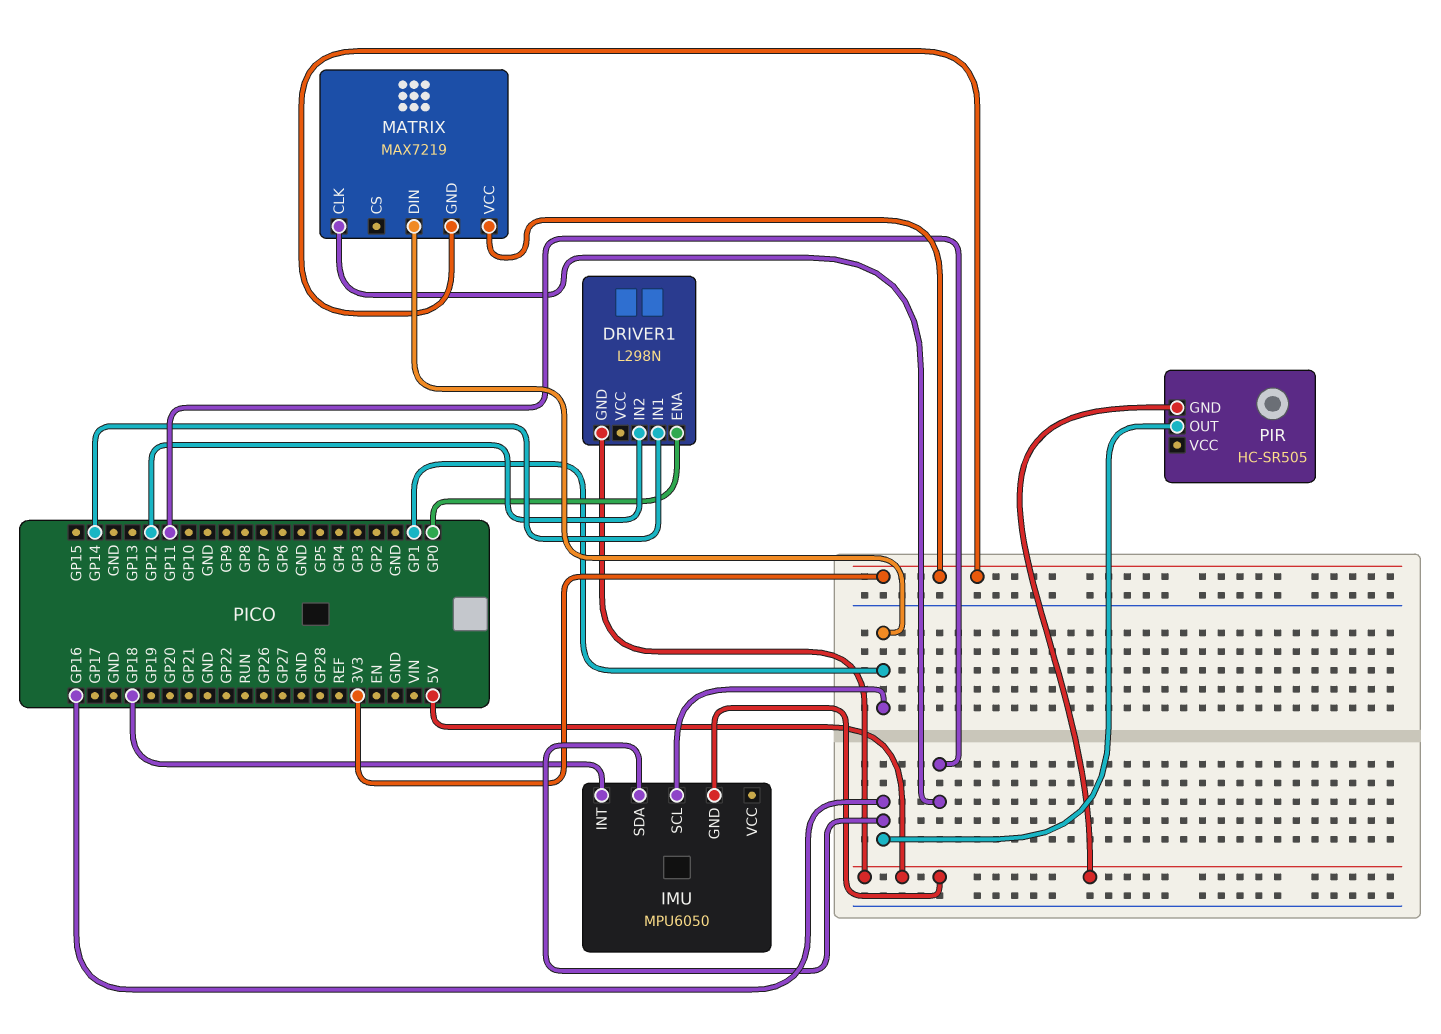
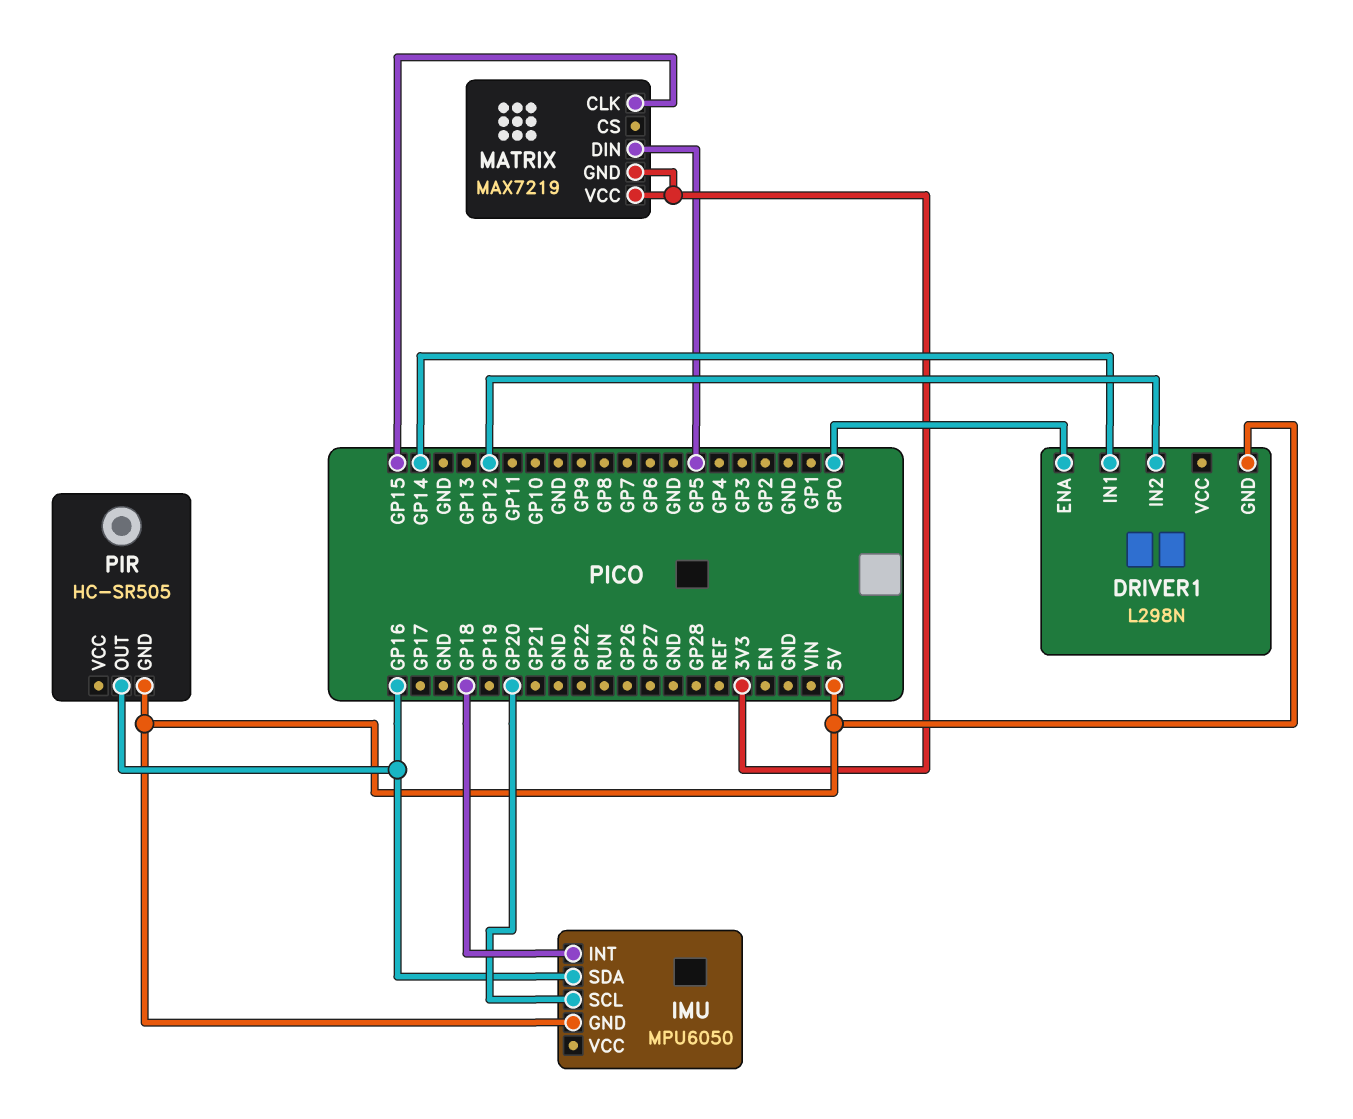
IMU pin SCL: GP1 -> GP20
MATRIX pin CLK: GP11 -> GP15
MATRIX pin DIN: GP1 -> GP5

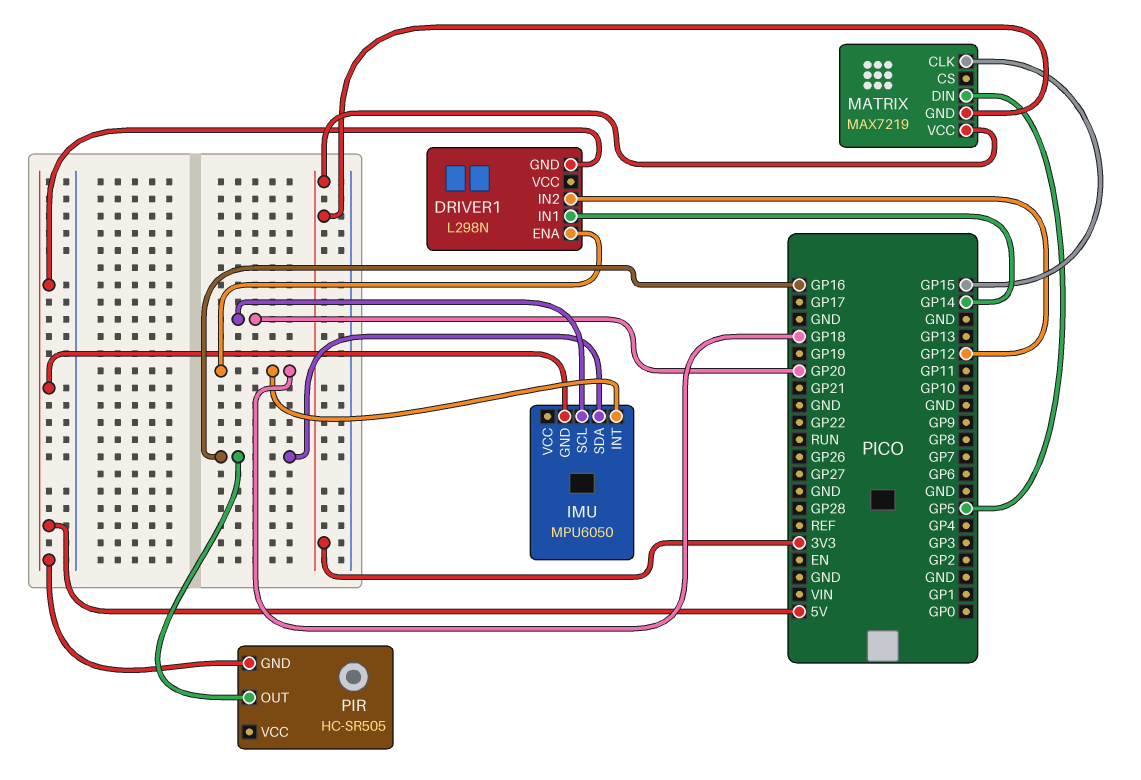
DRIVER1 pin ENA: GP0 -> GP18

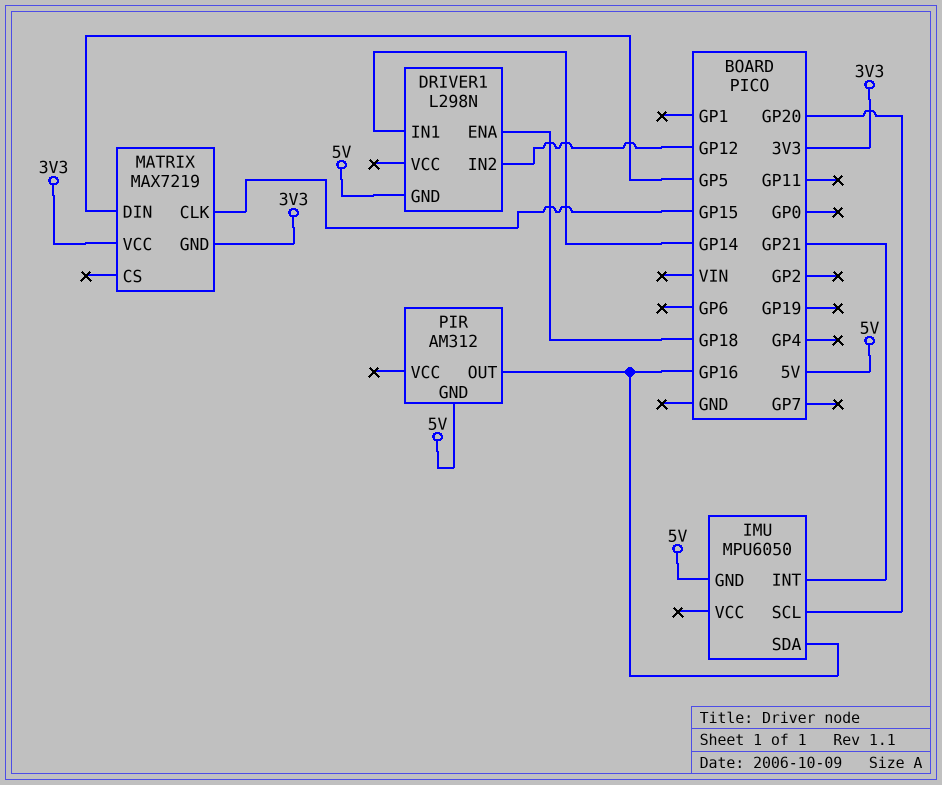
IMU pin INT: GP18 -> GP21
PIR: HC-SR505 -> AM312

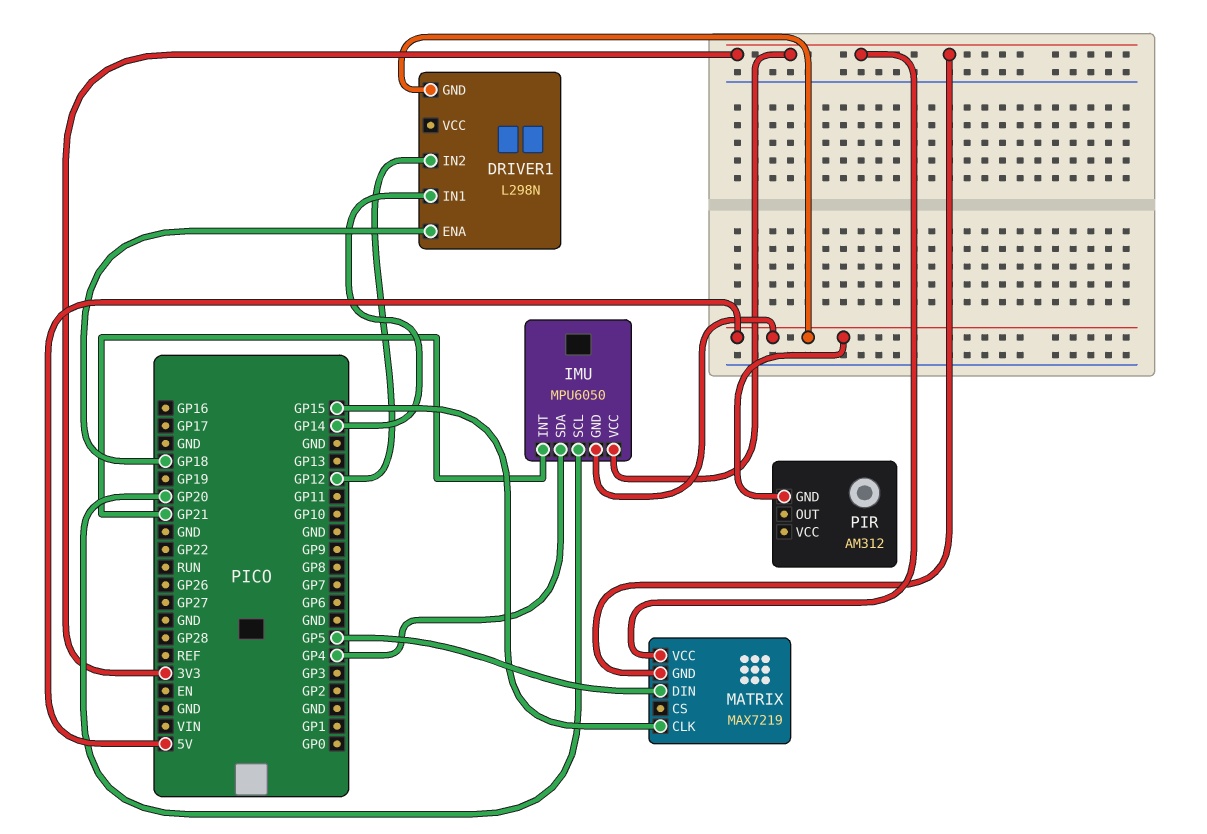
IMU pin SDA: GP16 -> GP4
IMU pin VCC: none -> 3V3
PIR pin OUT: GP16 -> none

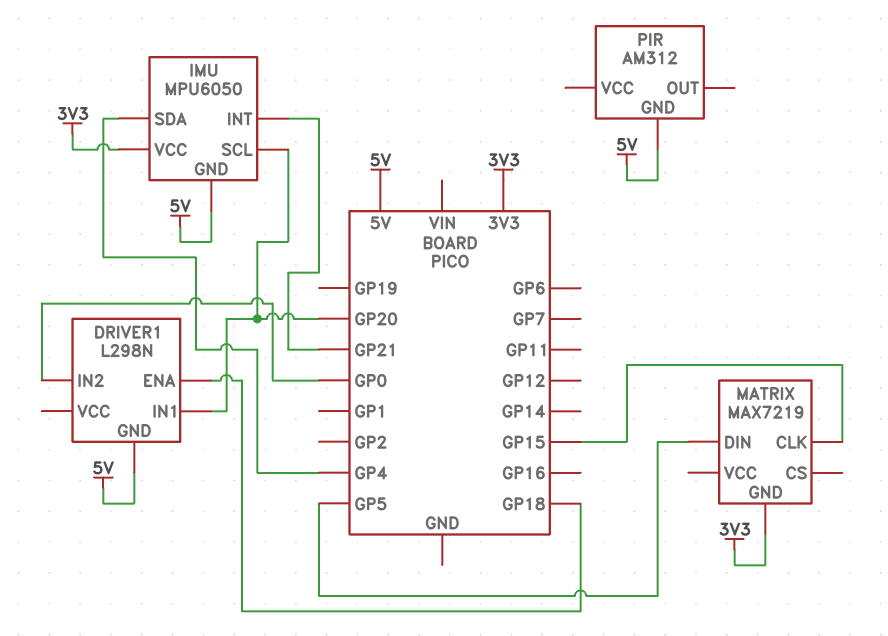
DRIVER1 pin IN1: GP14 -> GP20
DRIVER1 pin IN2: GP12 -> GP0
MATRIX pin VCC: 3V3 -> none

